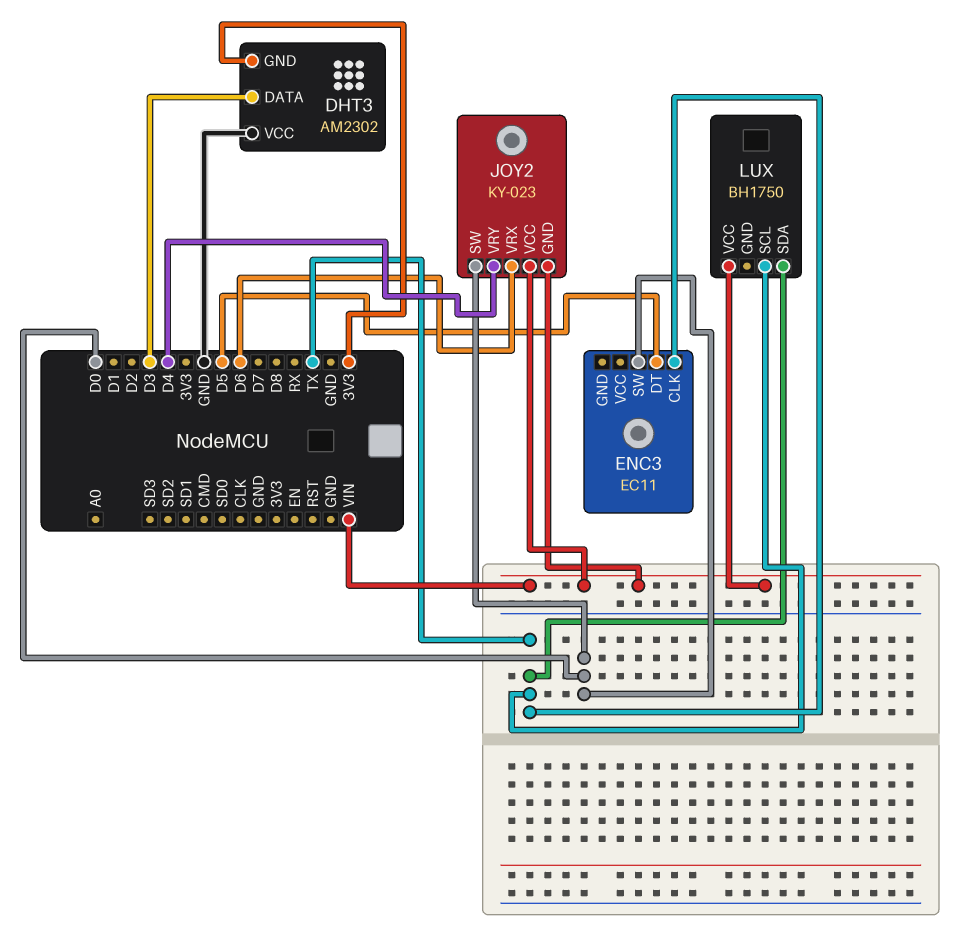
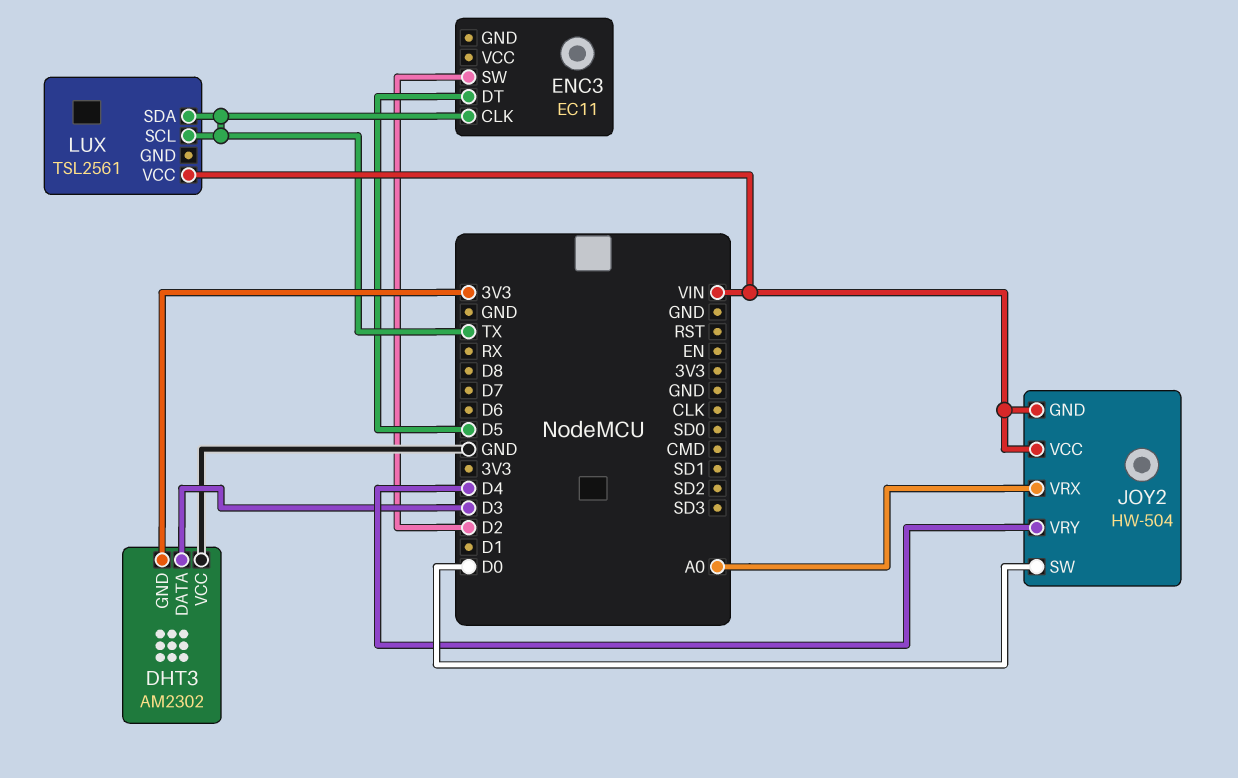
ENC3 pin SW: D0 -> D2
JOY2: KY-023 -> HW-504
JOY2 pin VRX: D6 -> A0
LUX: BH1750 -> TSL2561

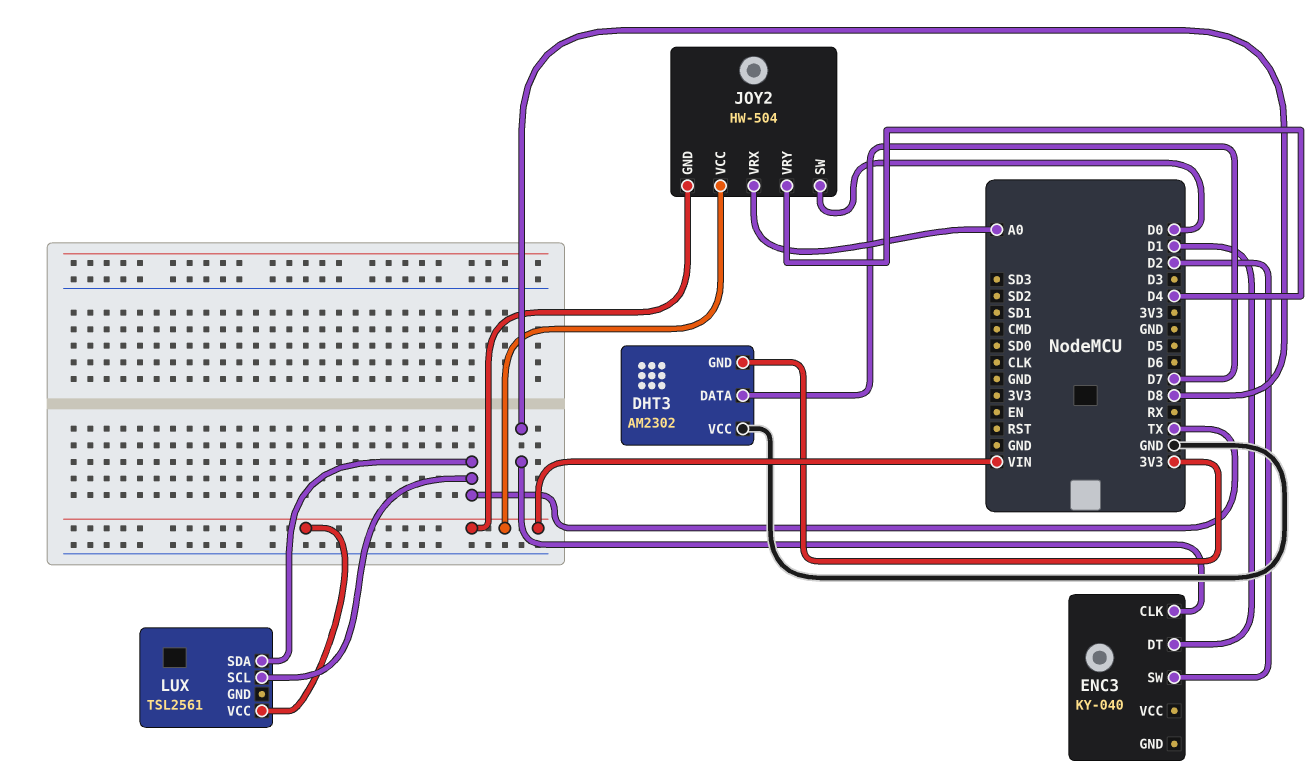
DHT3 pin DATA: D3 -> D7
ENC3: EC11 -> KY-040
ENC3 pin CLK: TX -> D8
ENC3 pin DT: D5 -> D1

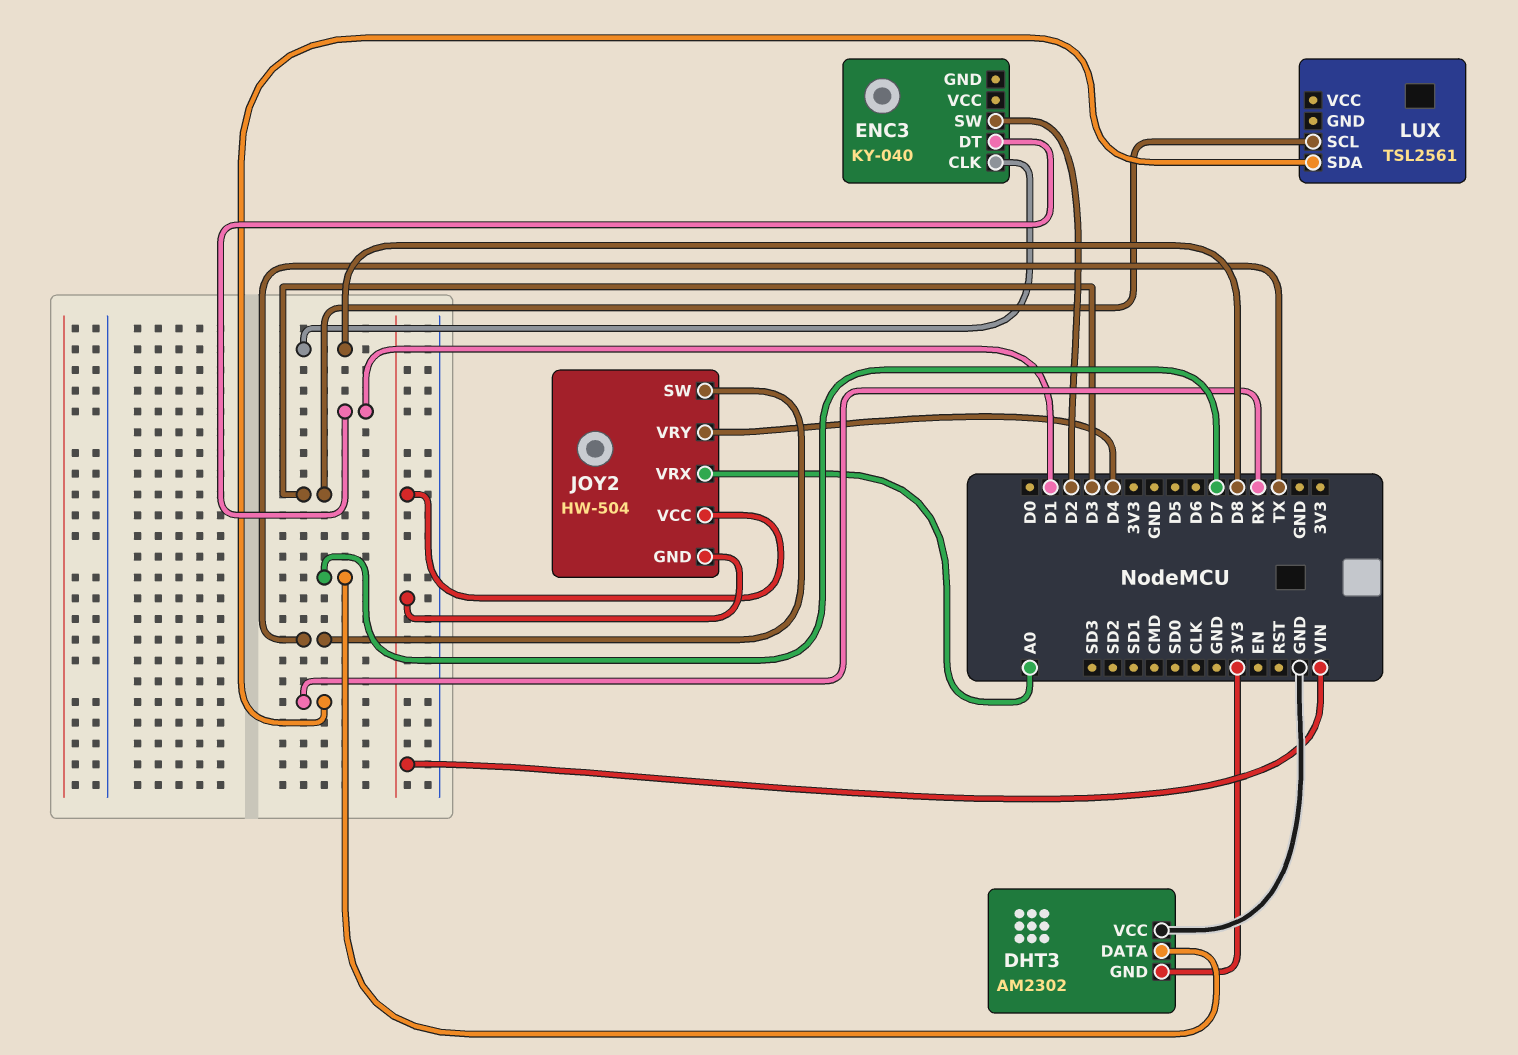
JOY2 pin SW: D0 -> TX
LUX pin SCL: TX -> D3
LUX pin SDA: TX -> RX
LUX pin VCC: VIN -> none

